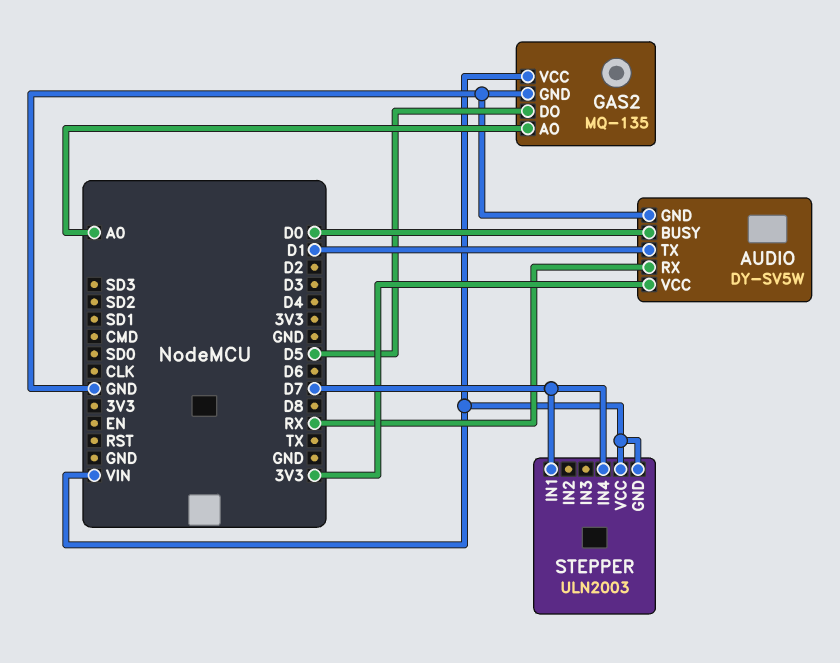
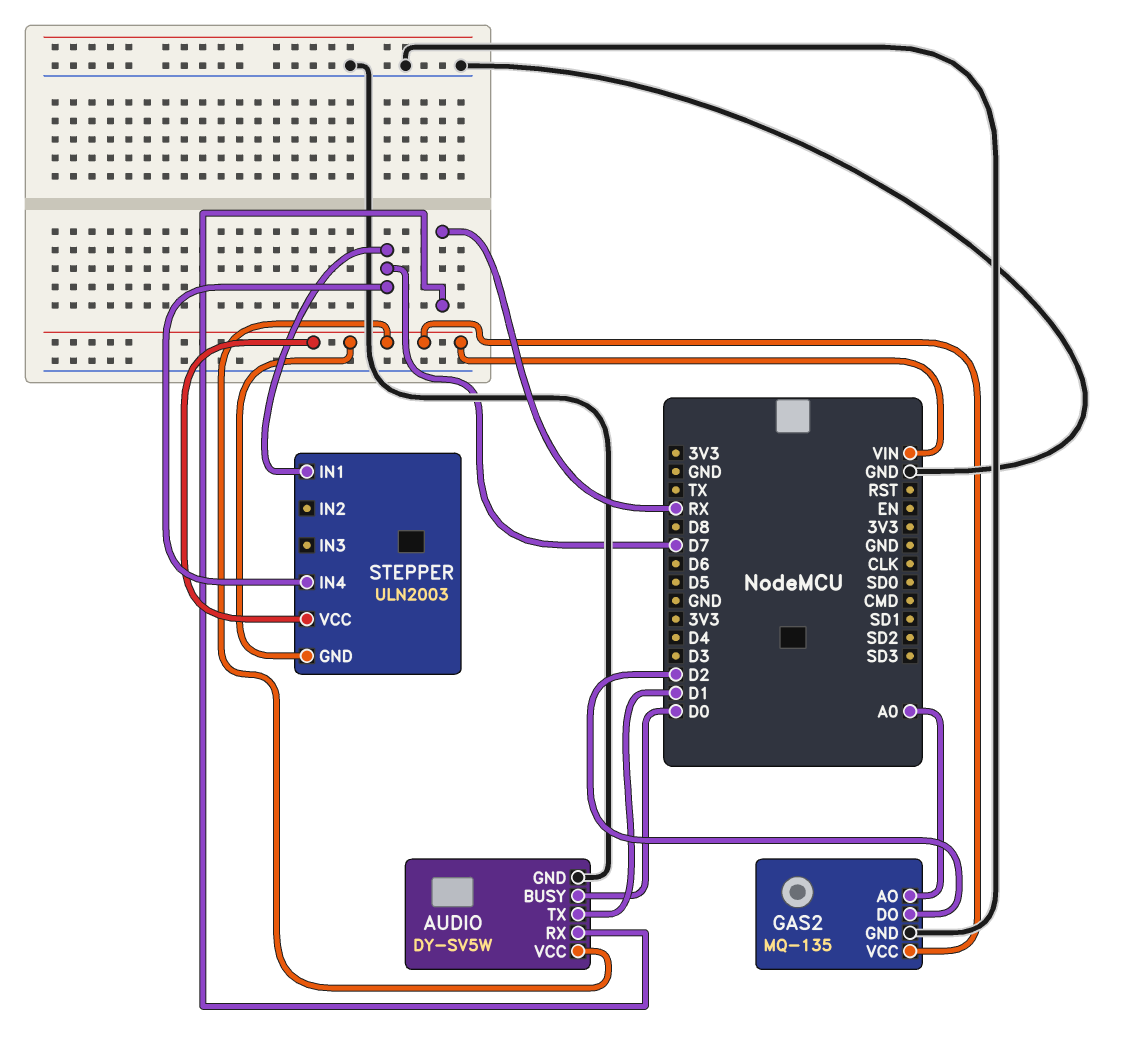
AUDIO pin VCC: 3V3 -> VIN
GAS2 pin DO: D5 -> D2

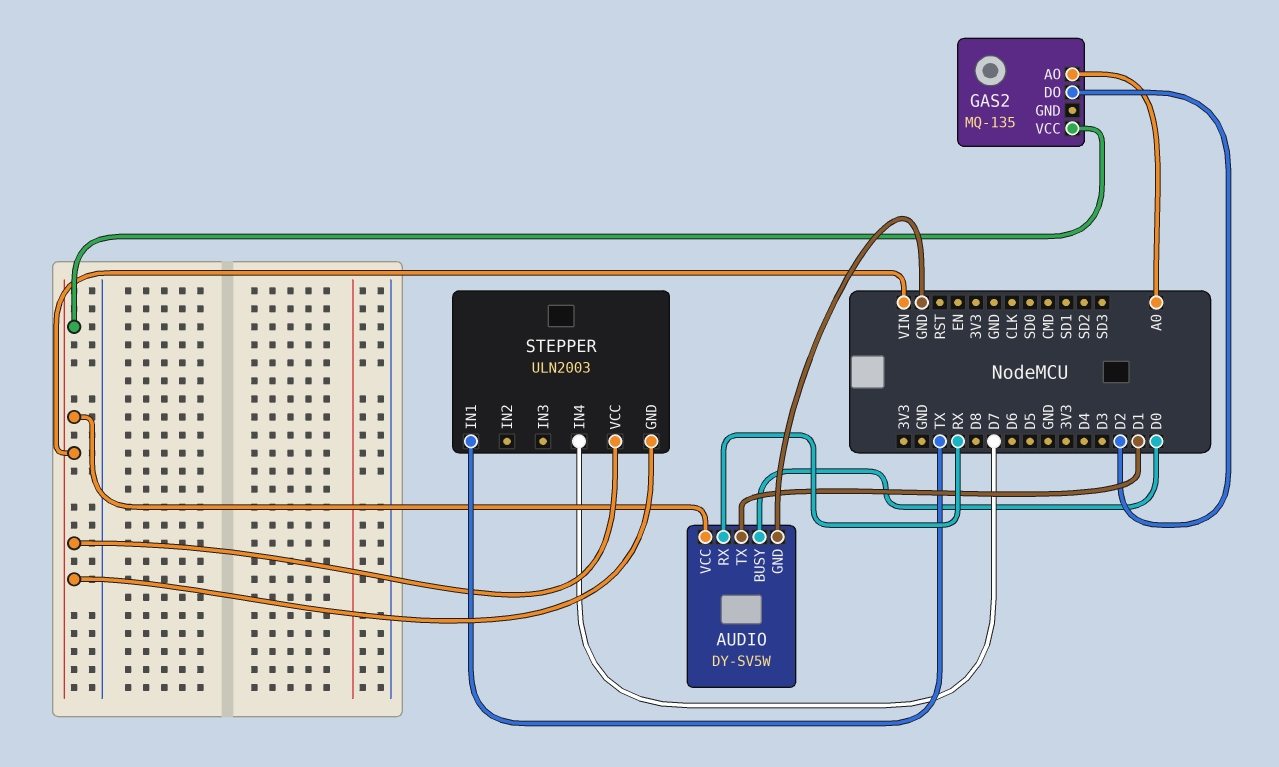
GAS2 pin GND: GND -> none
STEPPER pin IN1: D7 -> TX

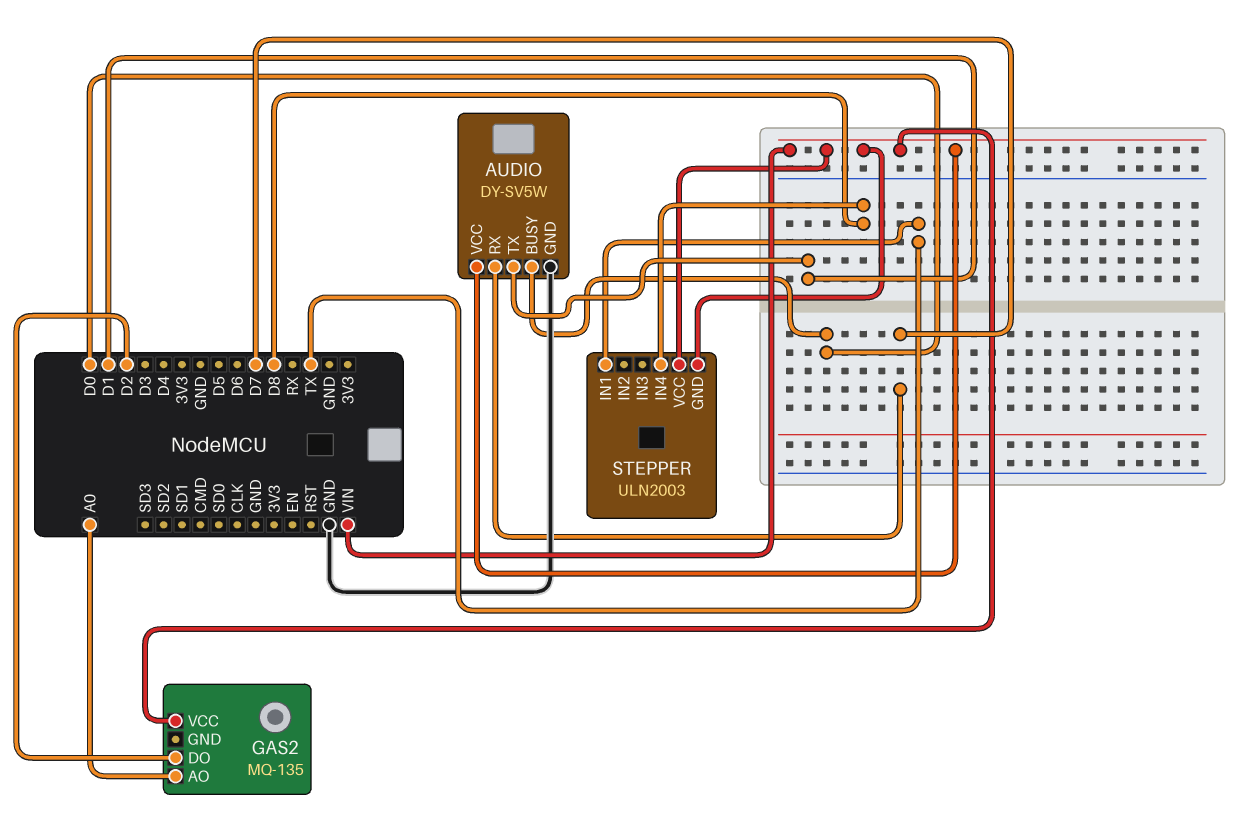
AUDIO pin RX: RX -> D7
STEPPER pin IN4: D7 -> D8

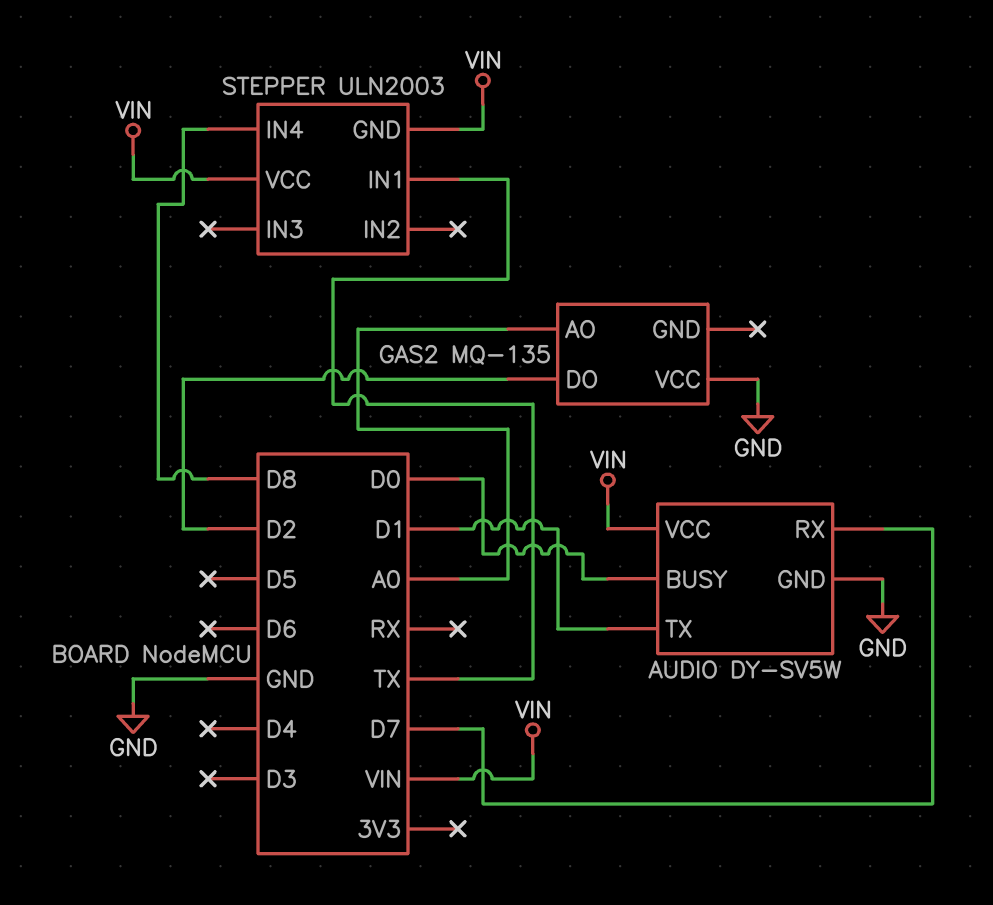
GAS2 pin VCC: VIN -> GND

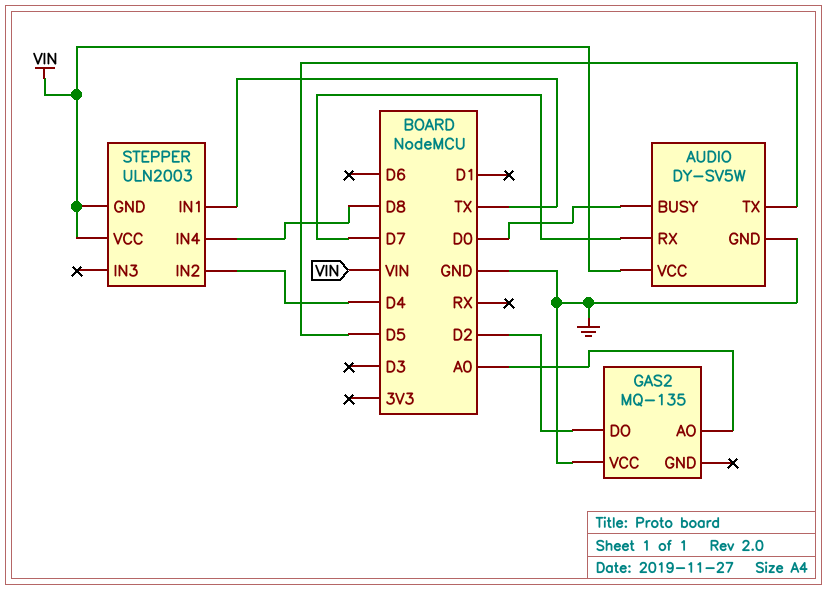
AUDIO pin TX: D1 -> D5
STEPPER pin IN2: none -> D4

